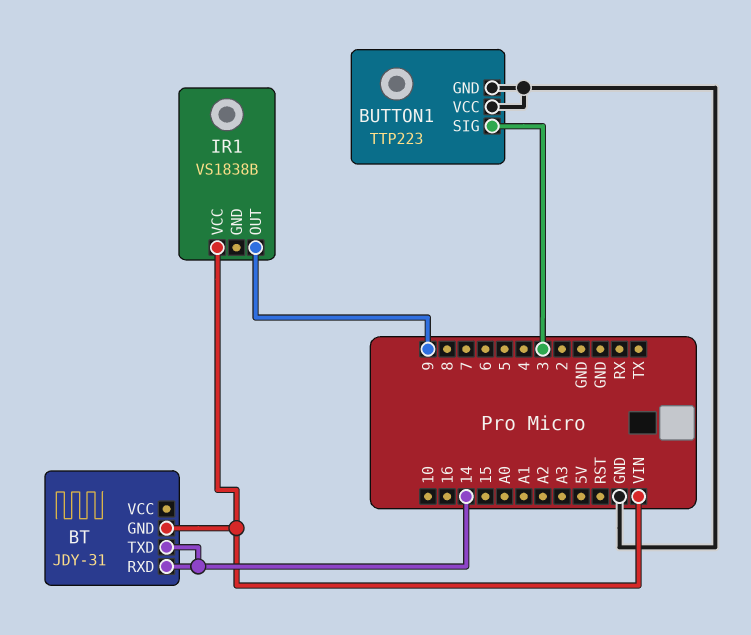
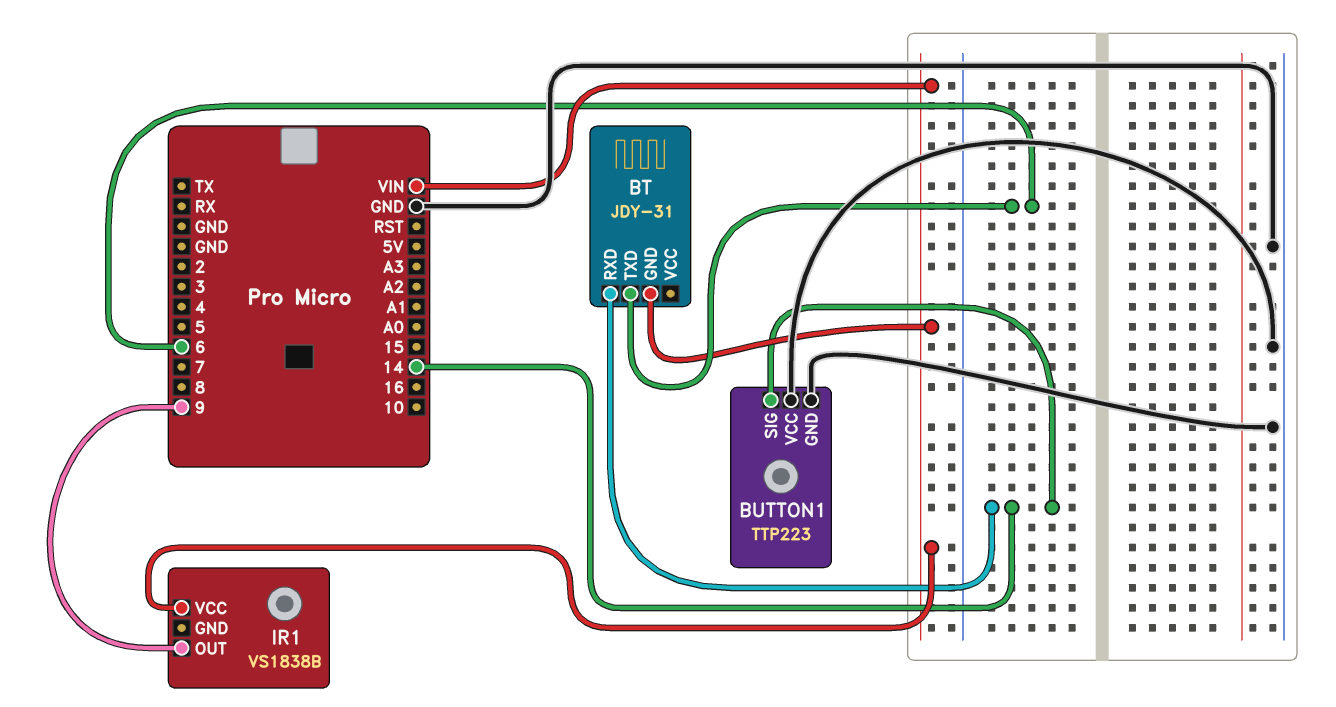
BT pin TXD: 14 -> 6
BUTTON1 pin SIG: 3 -> 14

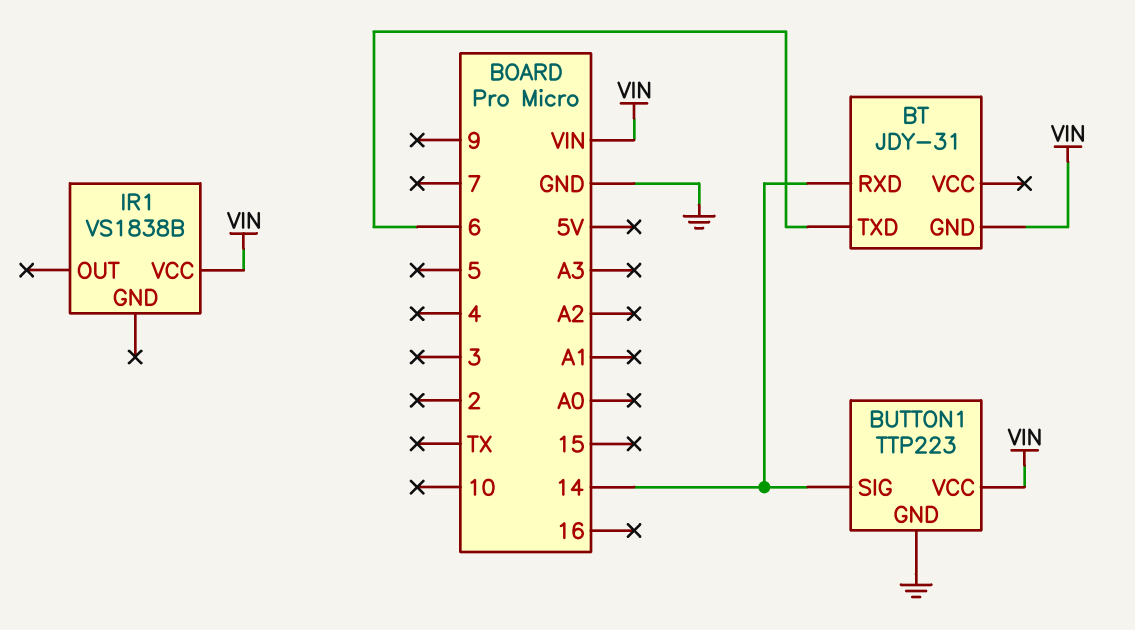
BUTTON1 pin VCC: GND -> VIN
IR1 pin OUT: 9 -> none

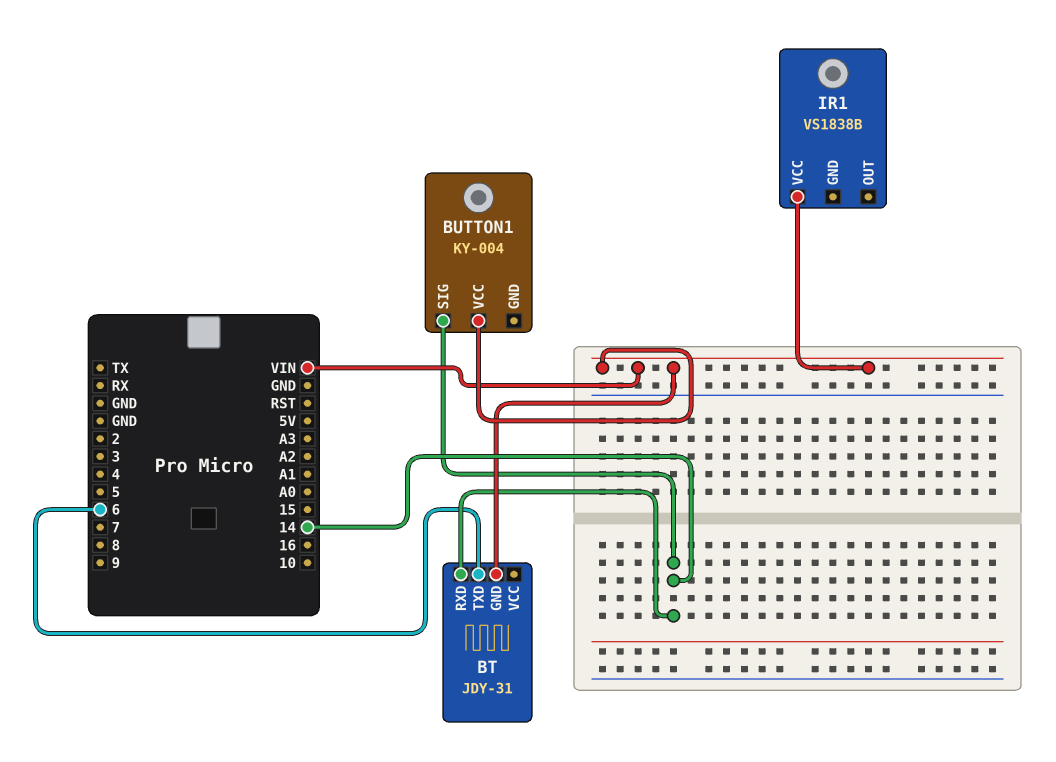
BUTTON1: TTP223 -> KY-004
BUTTON1 pin GND: GND -> none

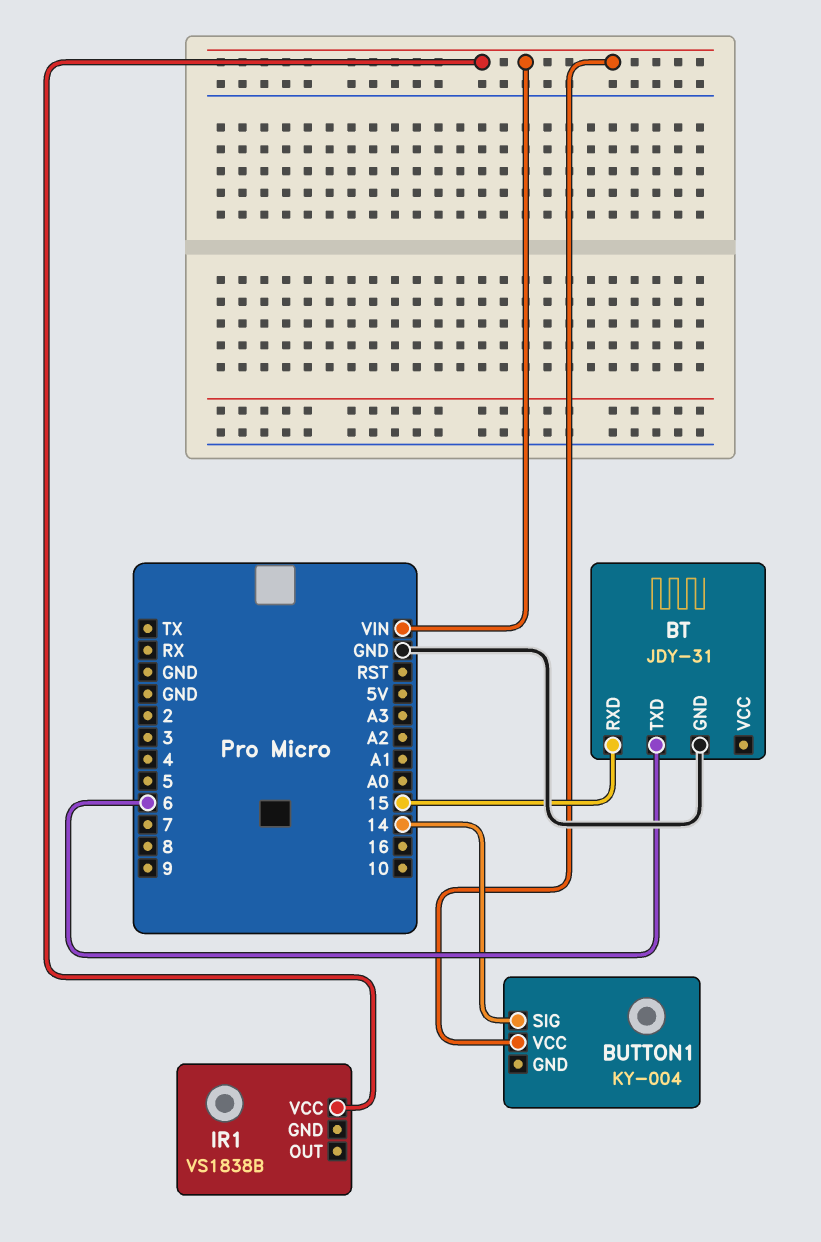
BT pin GND: VIN -> GND
BT pin RXD: 14 -> 15

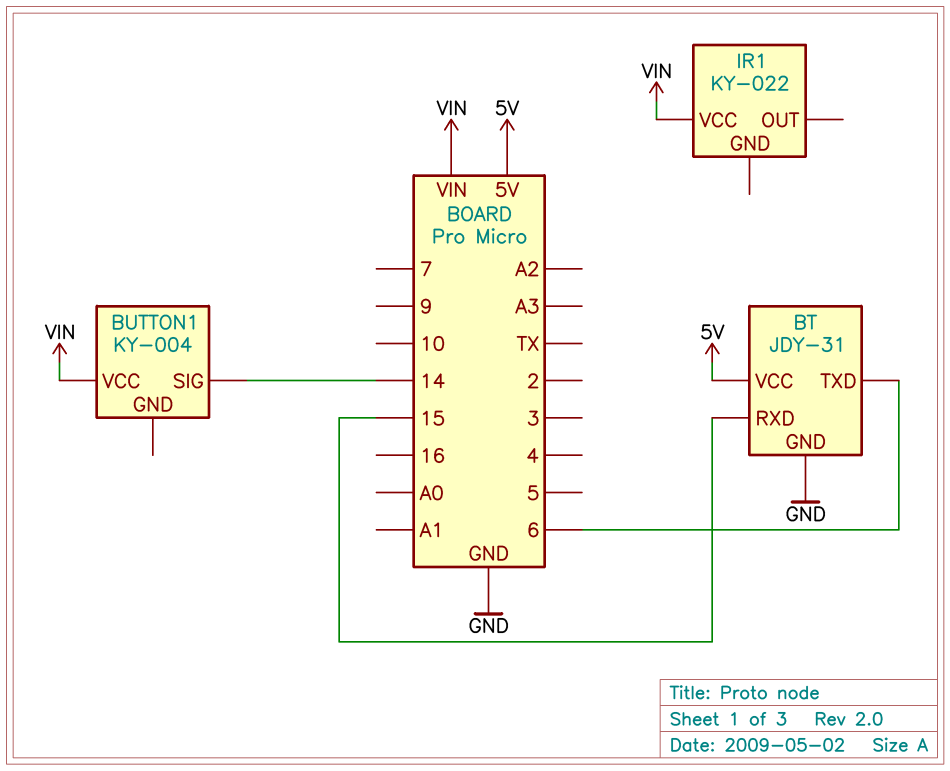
BT pin VCC: none -> 5V
IR1: VS1838B -> KY-022

